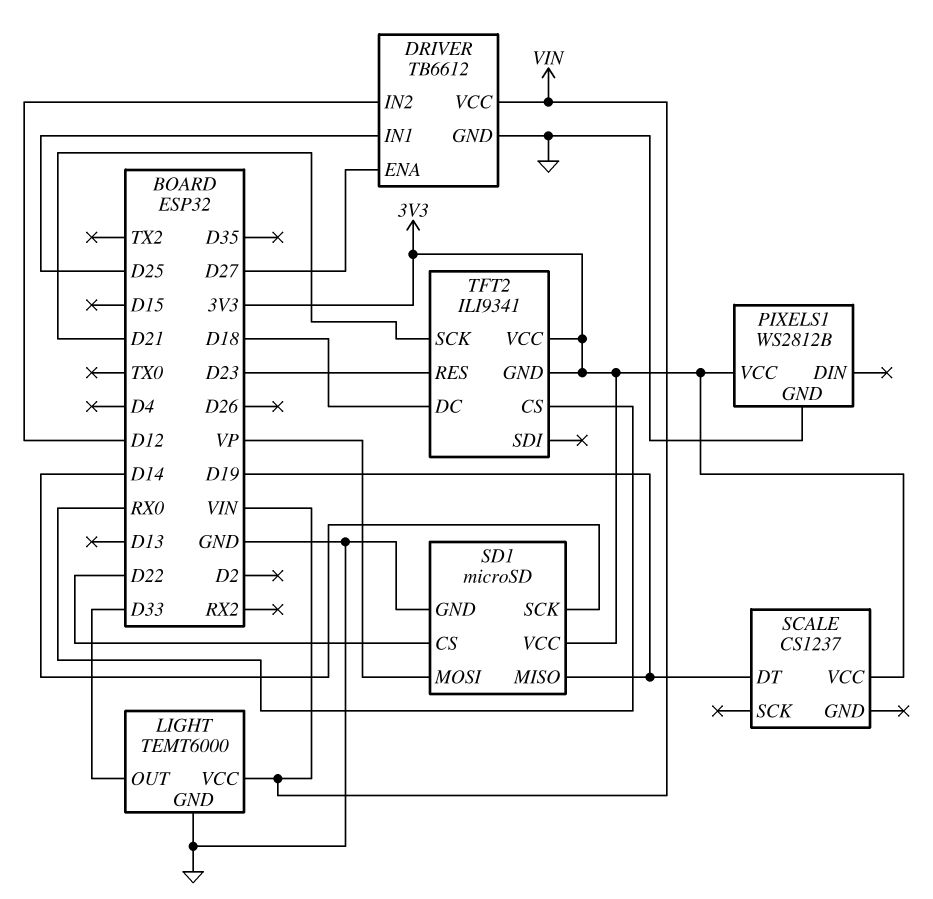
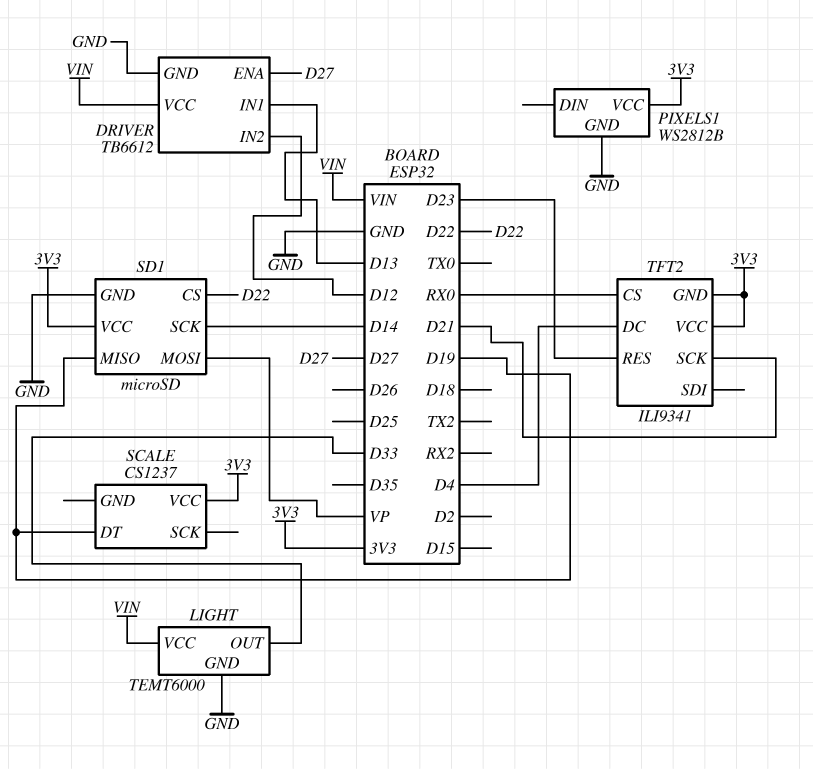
DRIVER pin IN1: D25 -> D13
TFT2 pin DC: D18 -> D4

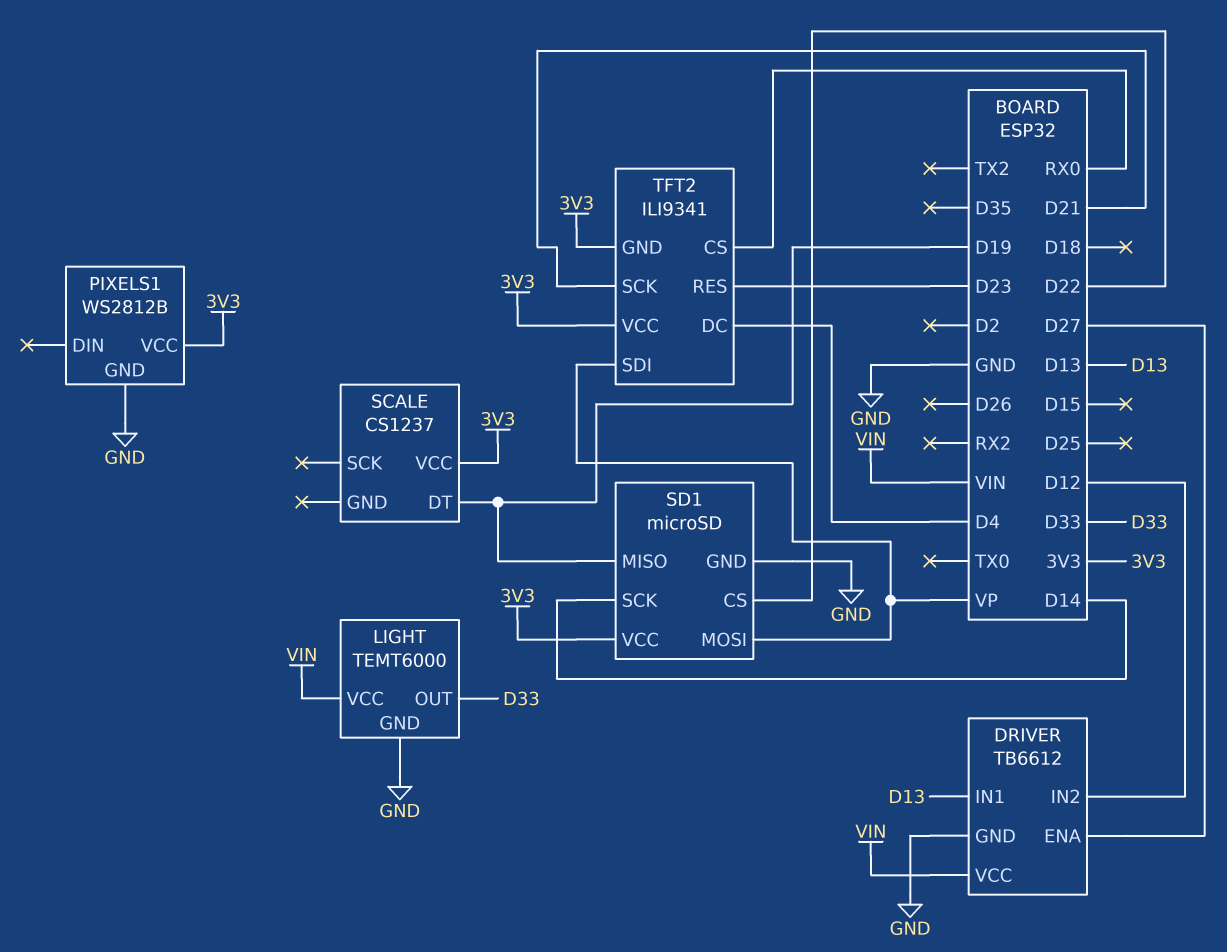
TFT2 pin SDI: none -> VP

